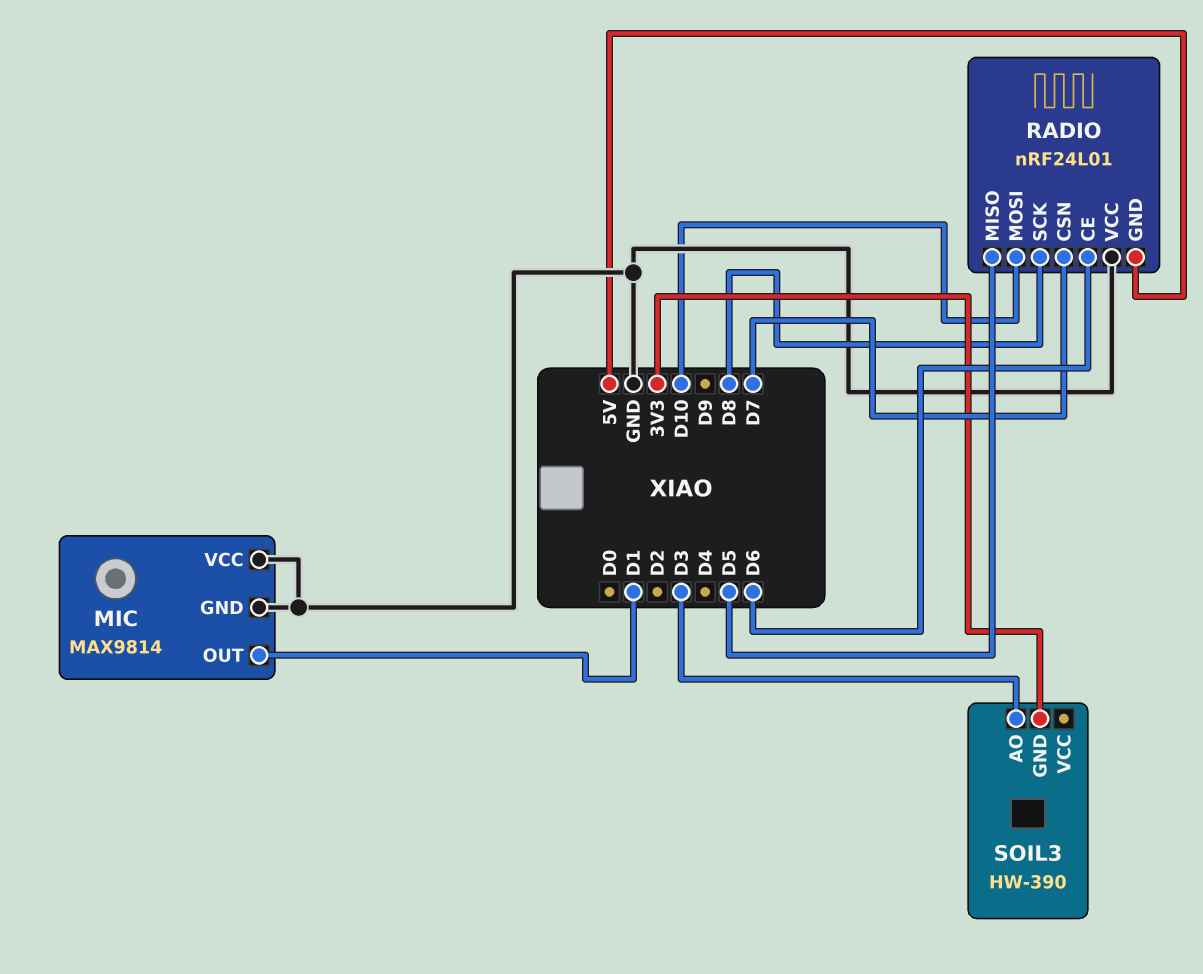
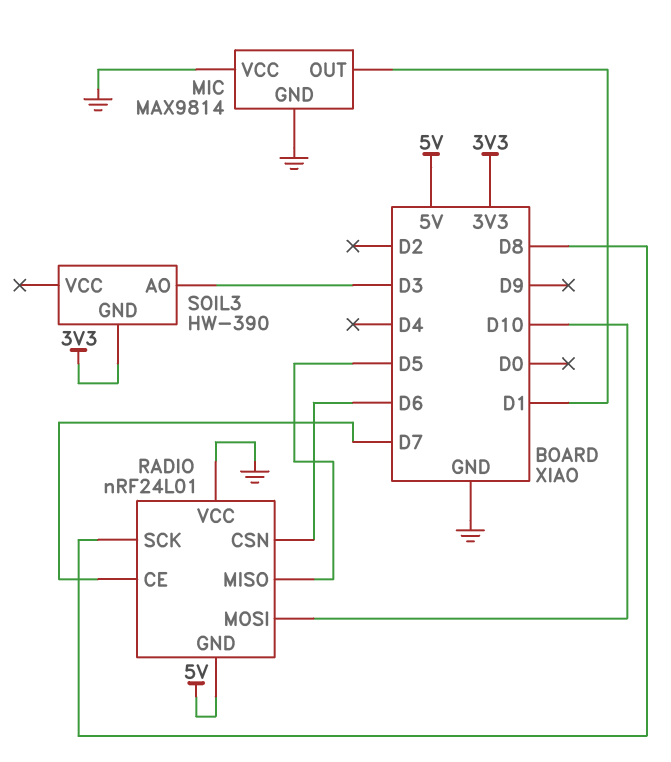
RADIO pin CE: D6 -> D7
RADIO pin CSN: D7 -> D6

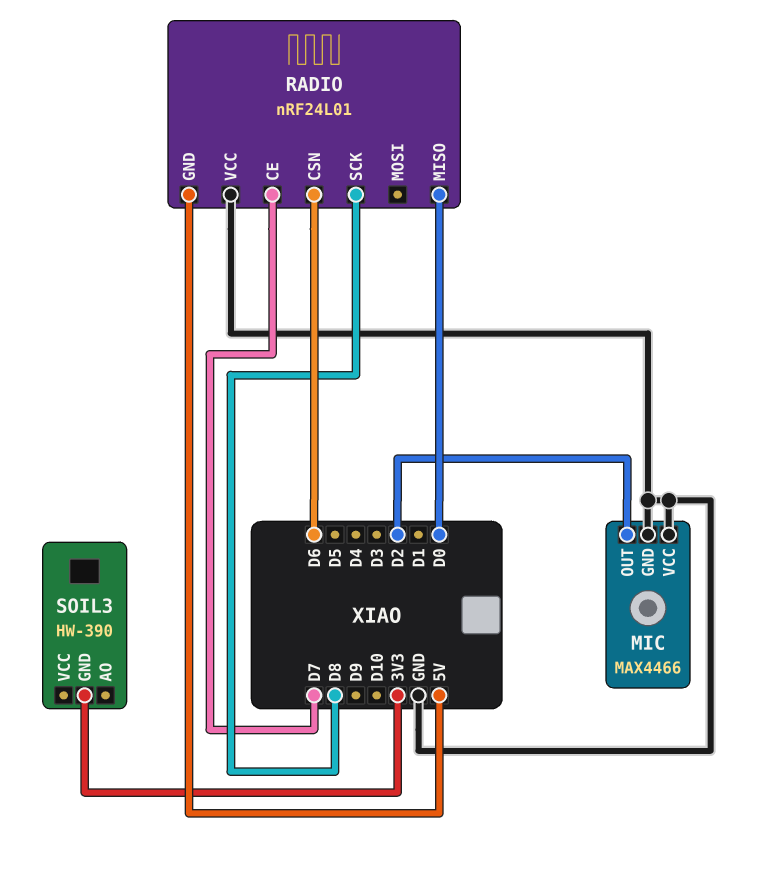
MIC: MAX9814 -> MAX4466
MIC pin OUT: D1 -> D2
RADIO pin MISO: D5 -> D0
RADIO pin MOSI: D10 -> none
SOIL3 pin AO: D3 -> none

